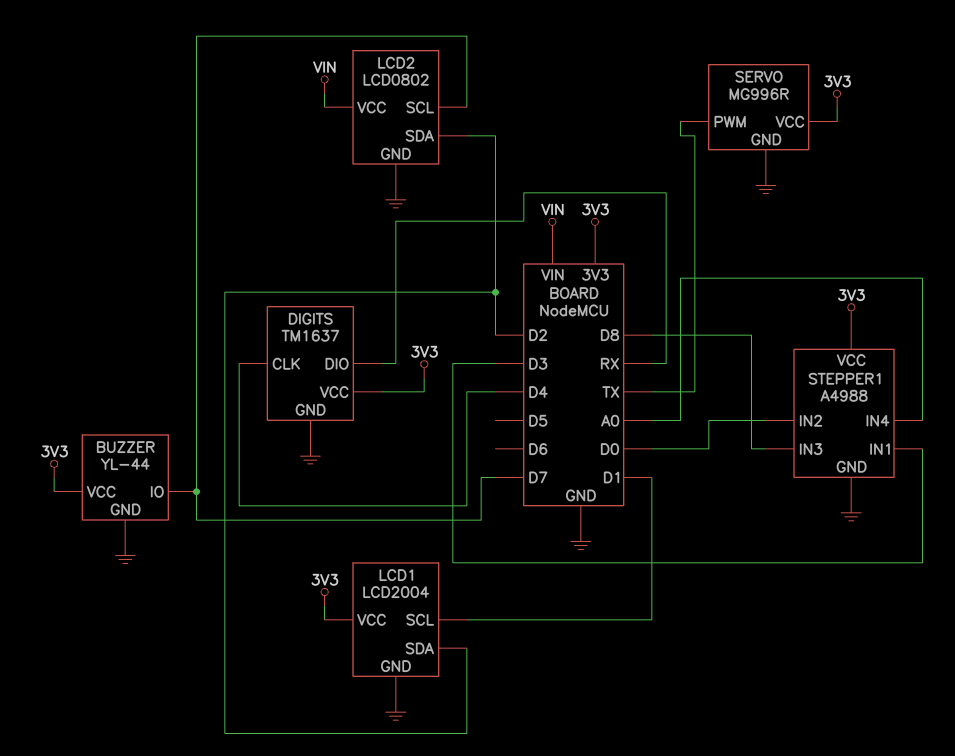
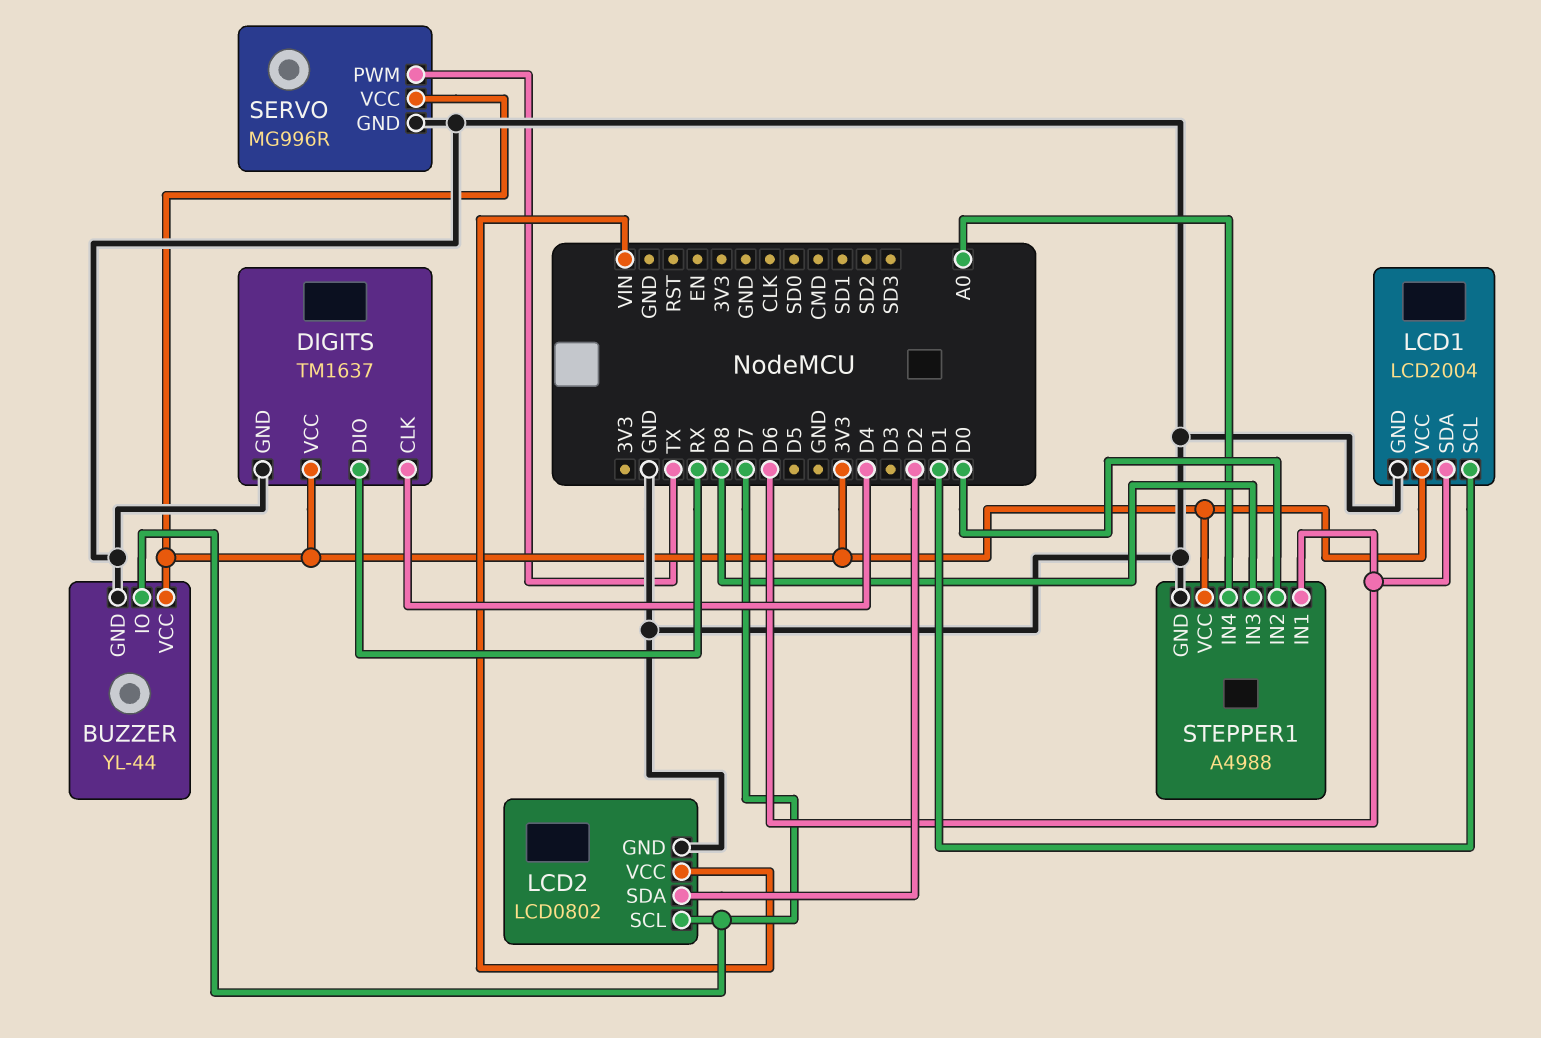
LCD1 pin SDA: D2 -> D6
STEPPER1 pin IN1: D3 -> D6

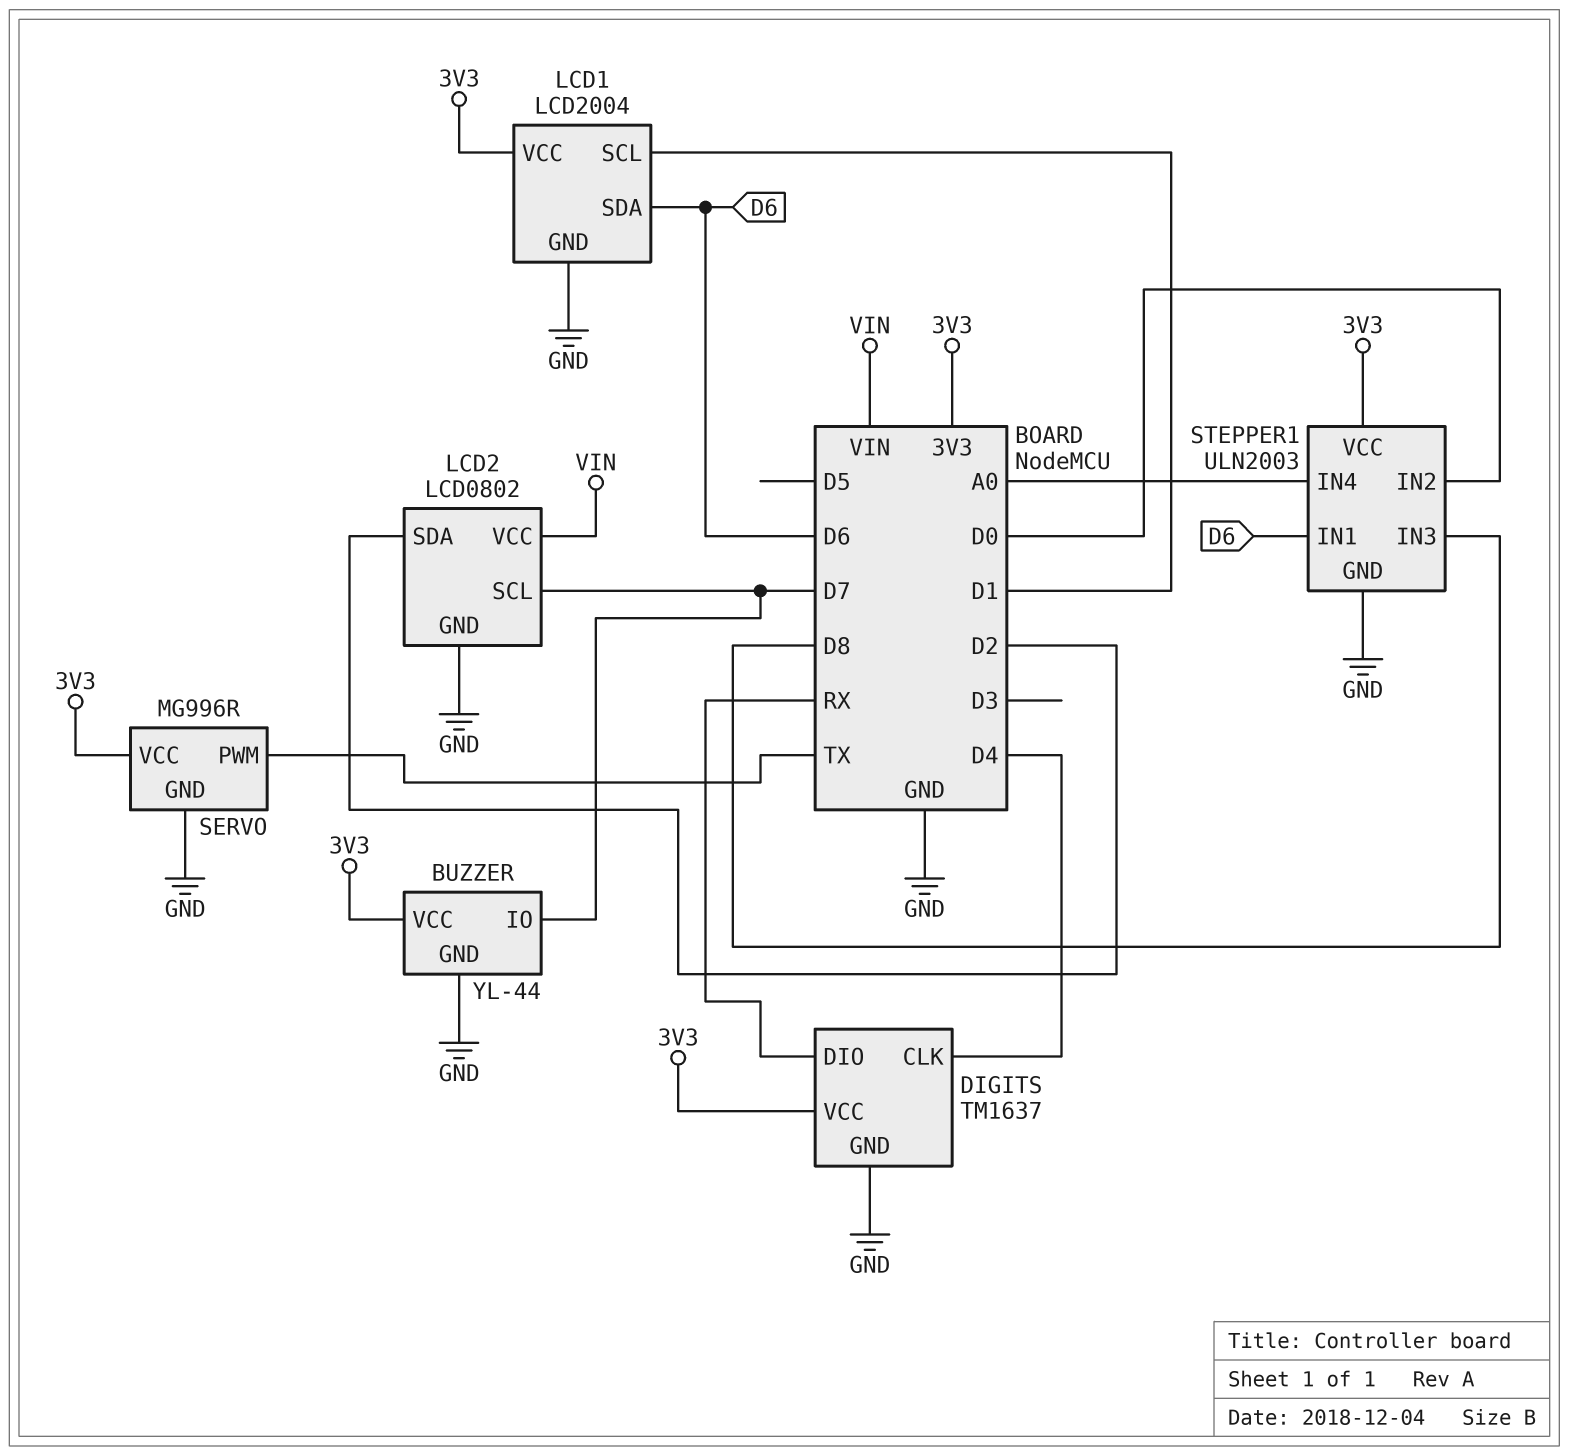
STEPPER1: A4988 -> ULN2003

